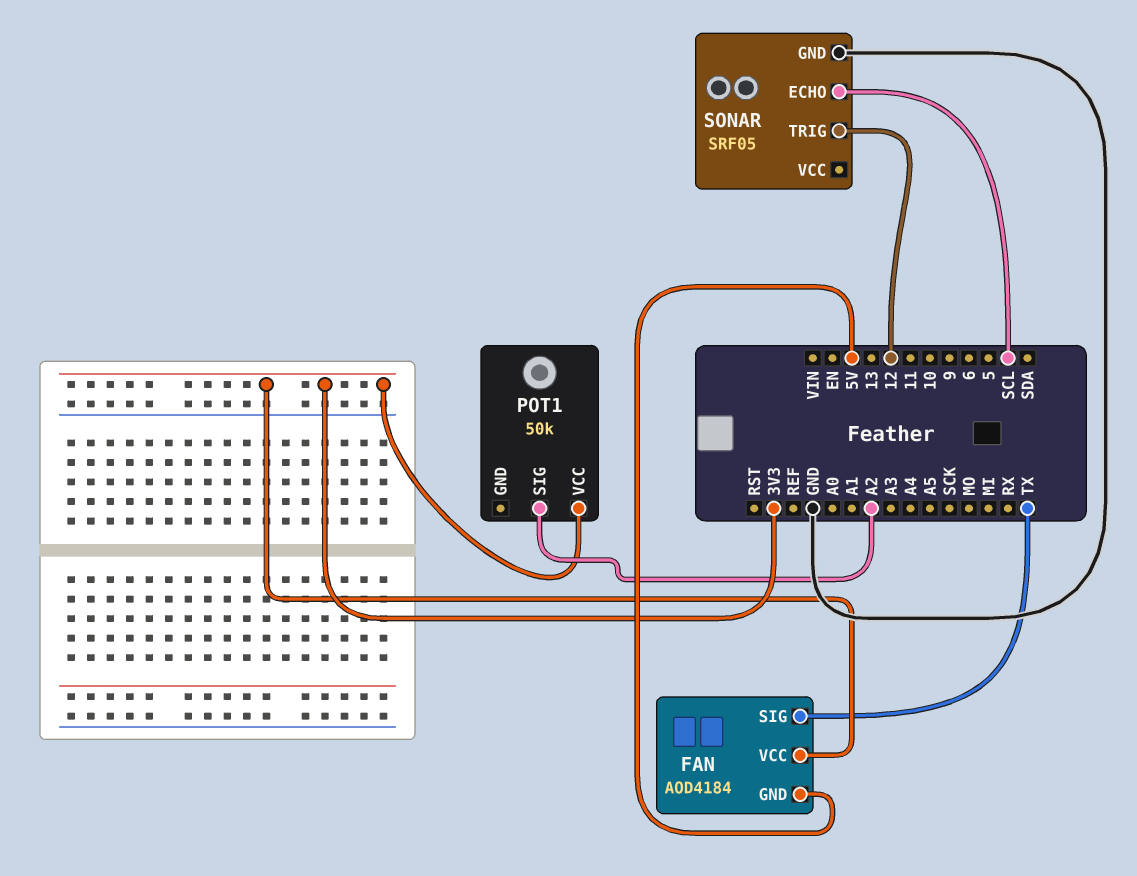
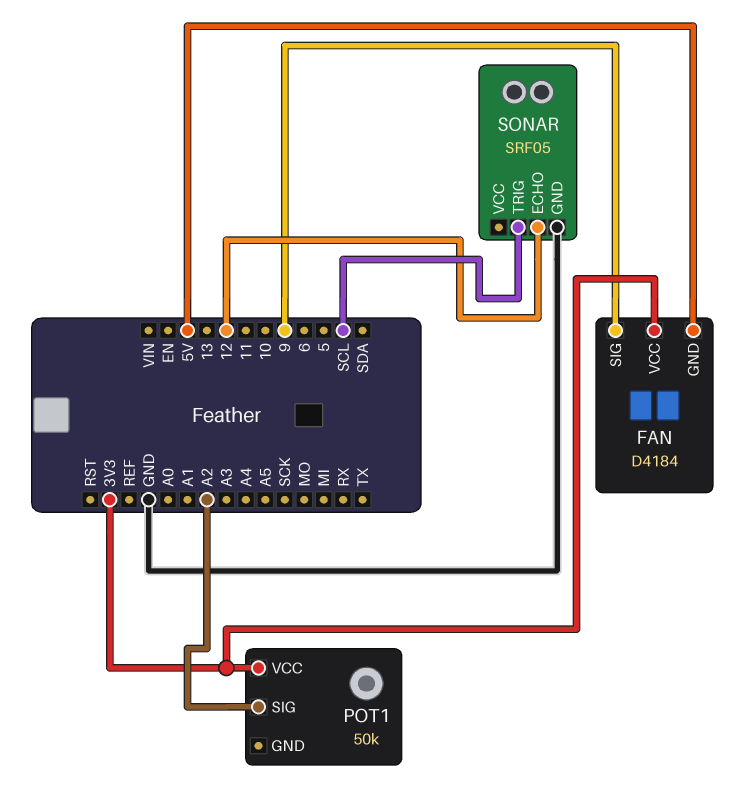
FAN: AOD4184 -> D4184
FAN pin SIG: TX -> 9
SONAR pin ECHO: SCL -> 12
SONAR pin TRIG: 12 -> SCL

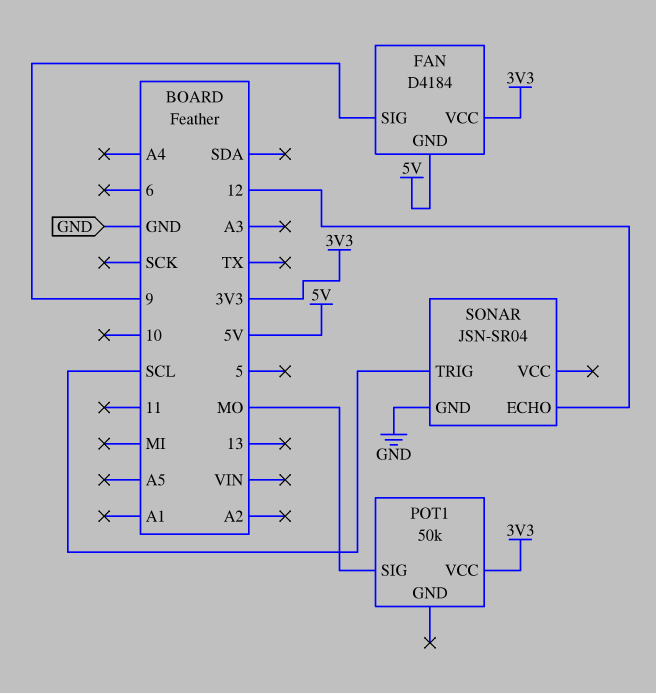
POT1 pin SIG: A2 -> MO
SONAR: SRF05 -> JSN-SR04

